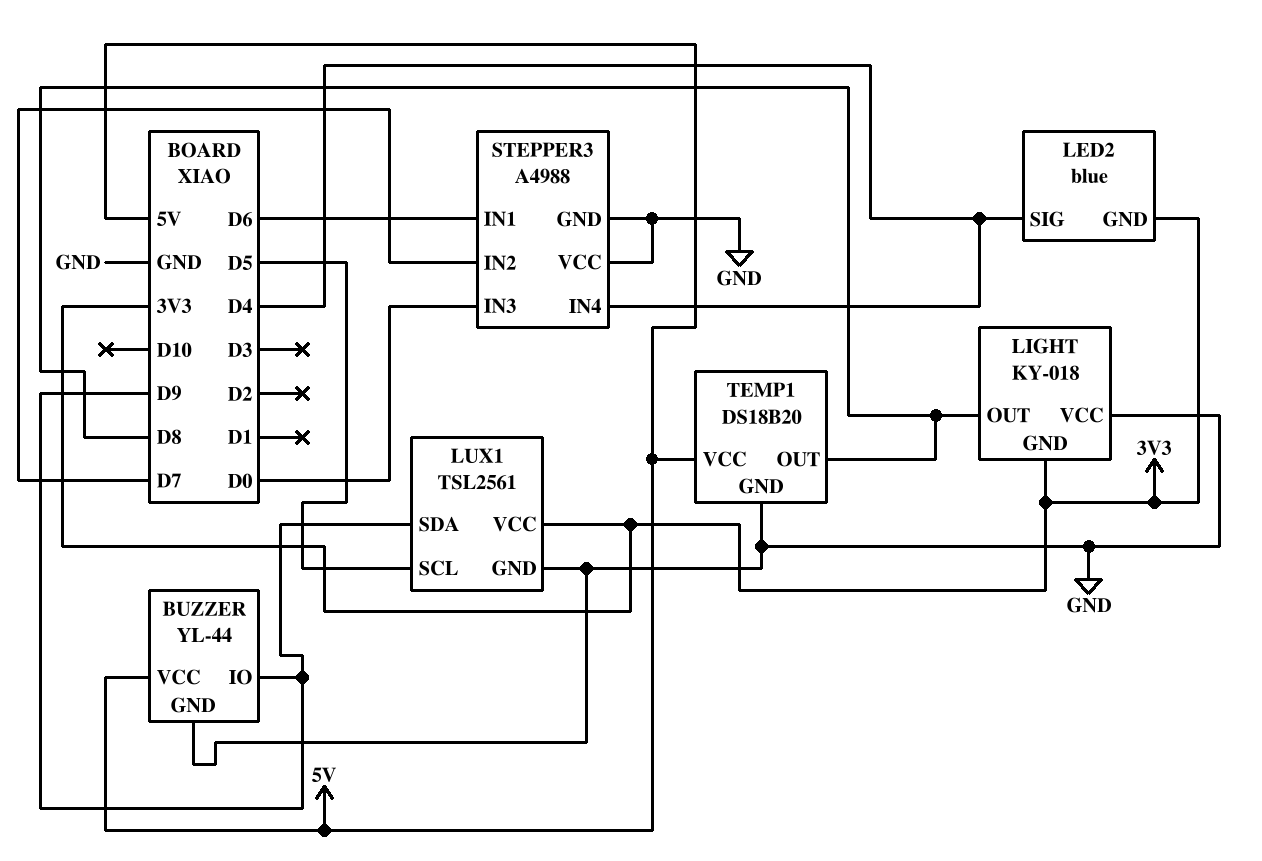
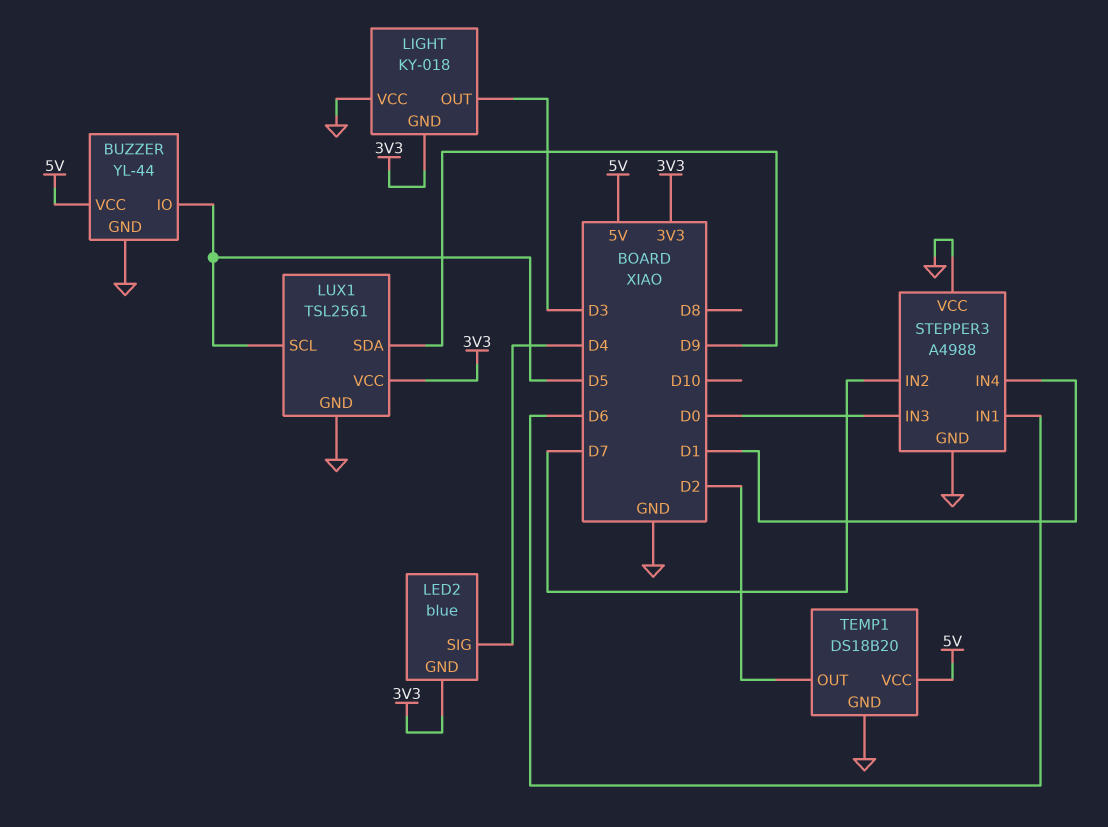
BUZZER pin IO: D9 -> D5
LIGHT pin OUT: D8 -> D3
STEPPER3 pin IN4: D4 -> D1
TEMP1 pin OUT: D8 -> D2

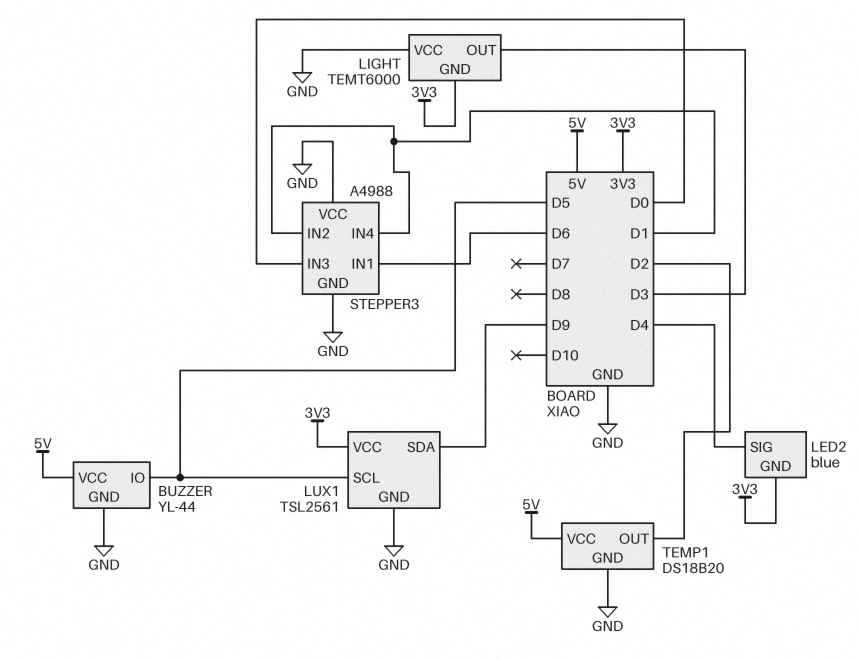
LIGHT: KY-018 -> TEMT6000
STEPPER3 pin IN2: D7 -> D1

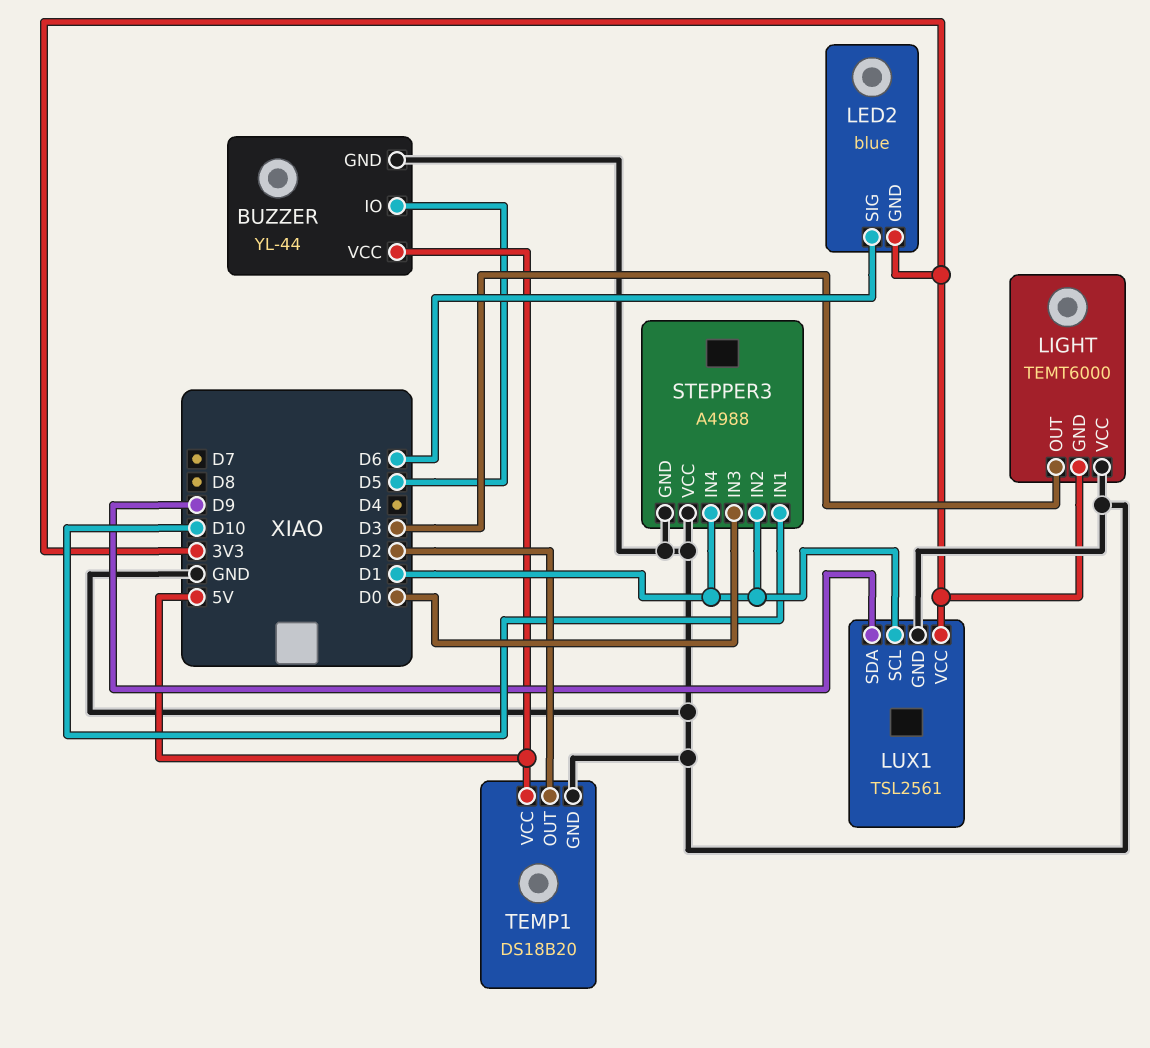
LED2 pin SIG: D4 -> D6
LUX1 pin SCL: D5 -> D1
STEPPER3 pin IN1: D6 -> D10

